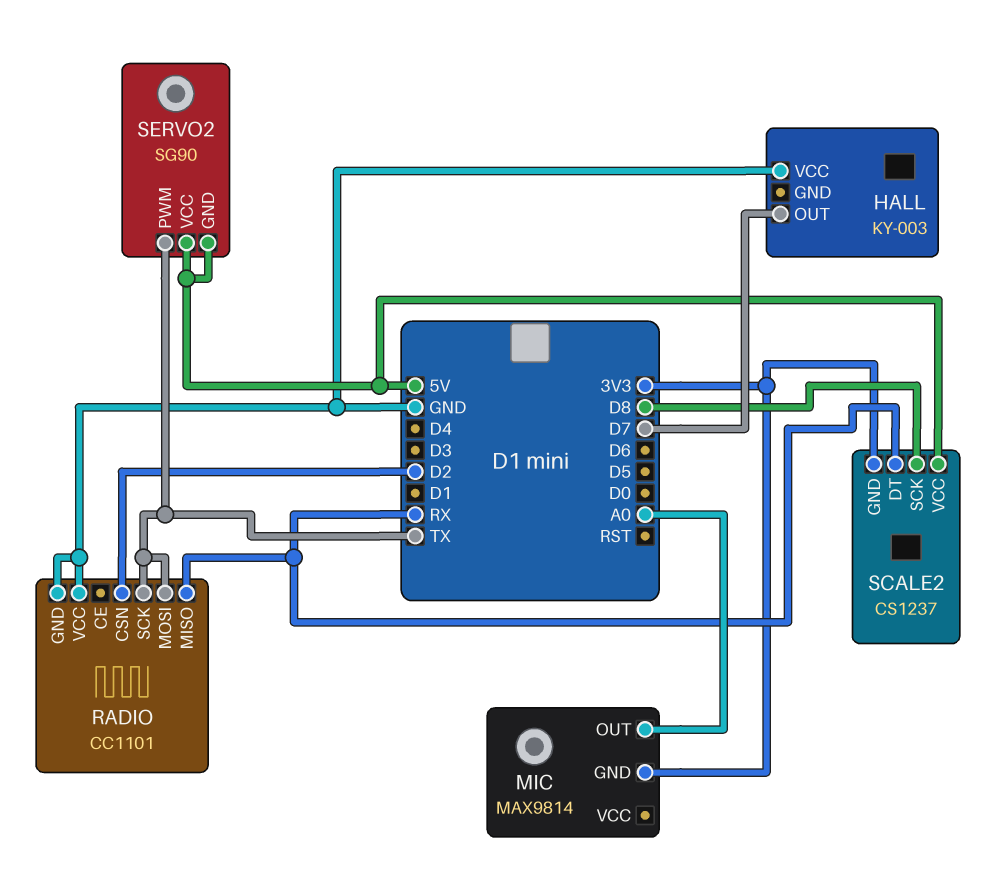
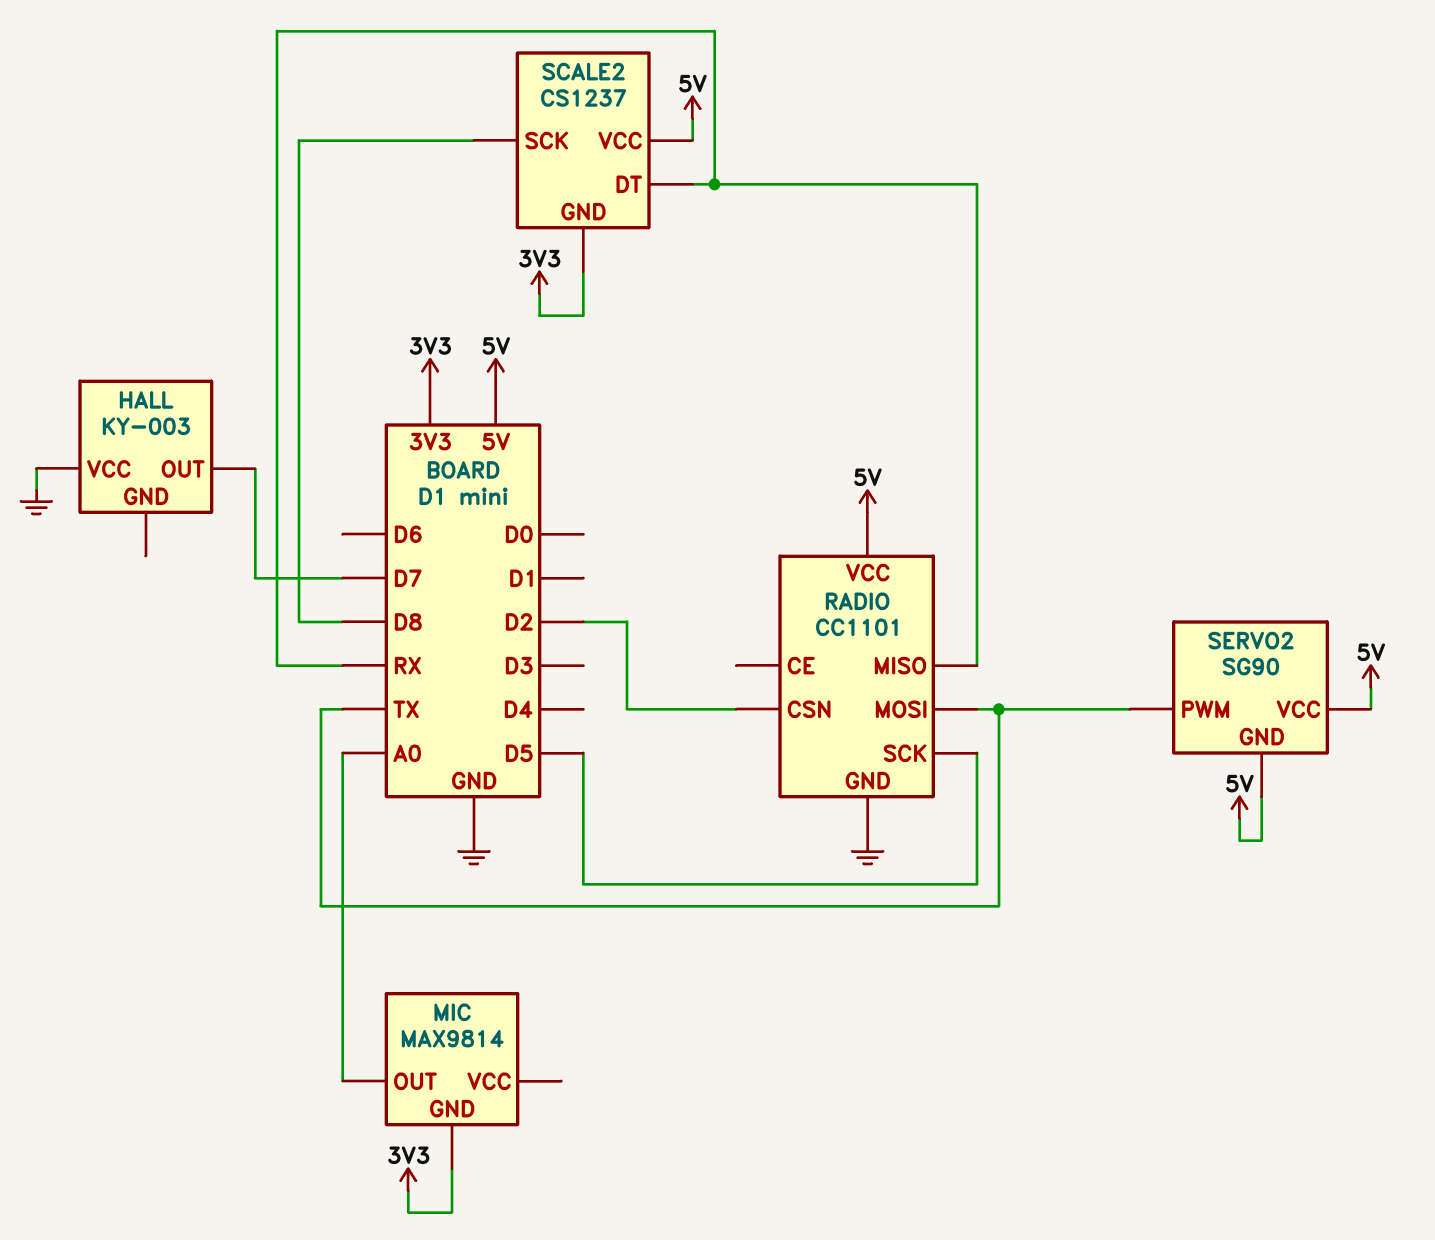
RADIO pin SCK: TX -> D5
RADIO pin VCC: GND -> 5V

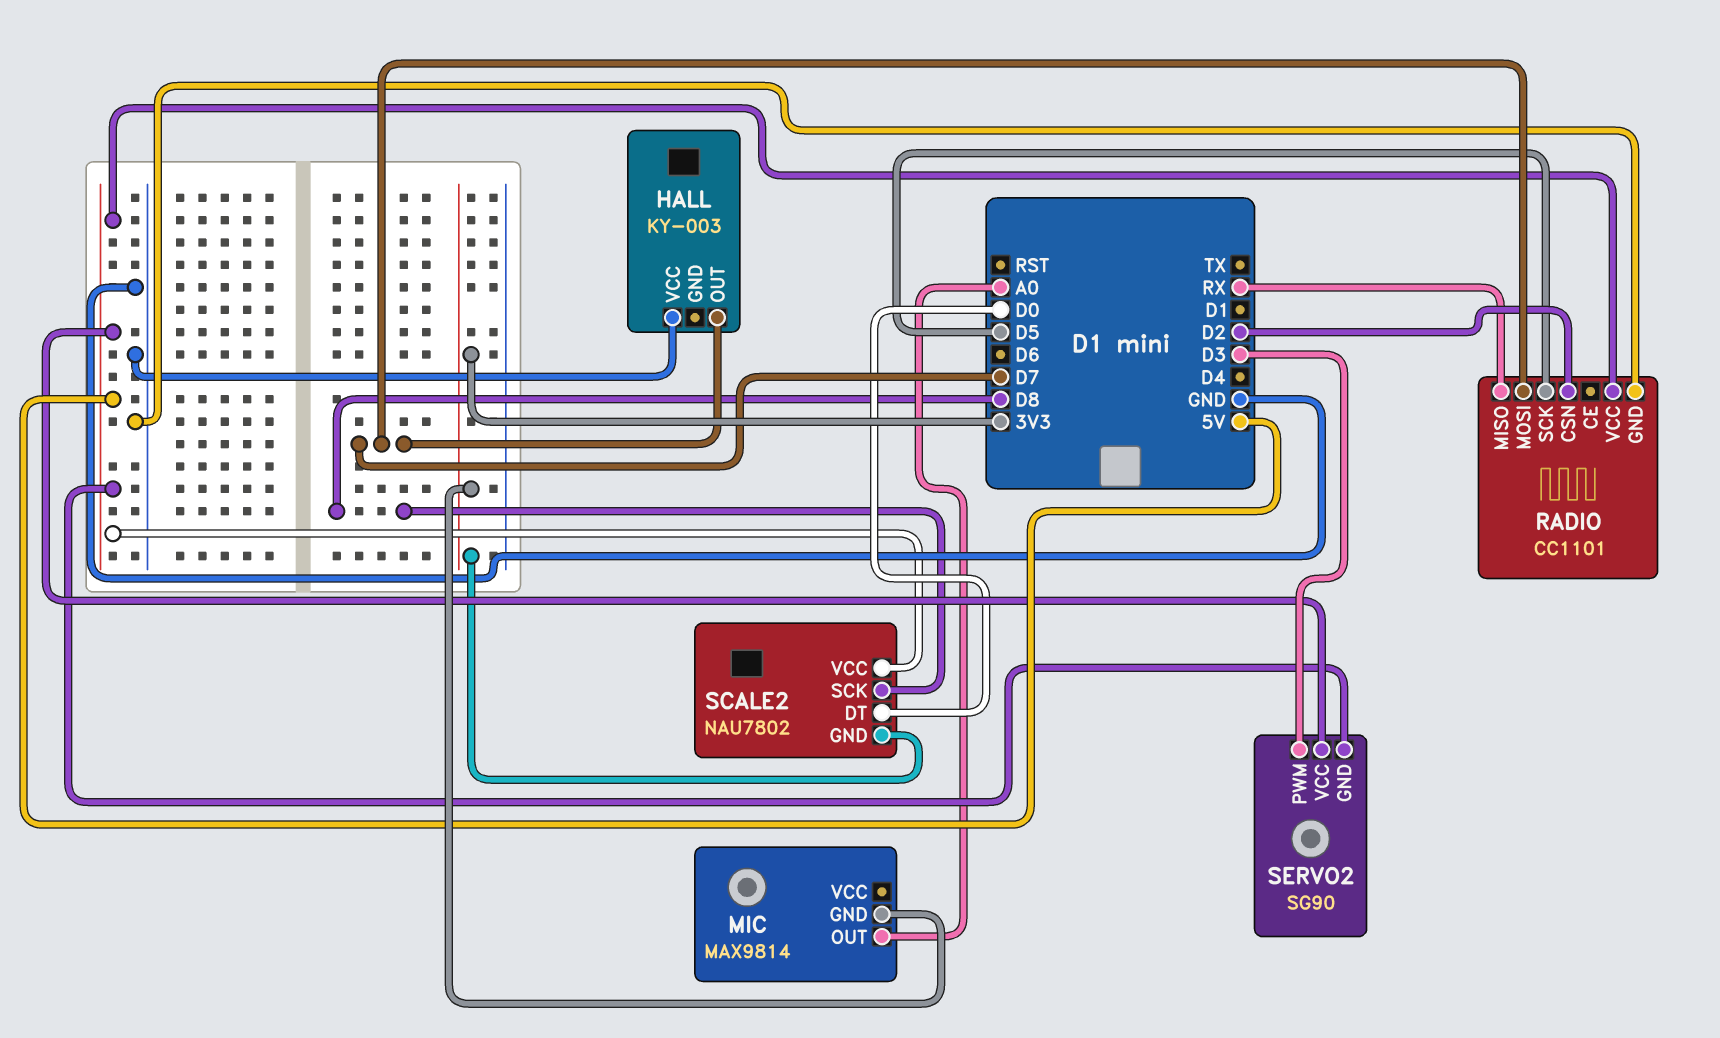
RADIO pin MOSI: TX -> D7
SCALE2: CS1237 -> NAU7802
SCALE2 pin DT: RX -> D0
SERVO2 pin PWM: TX -> D3

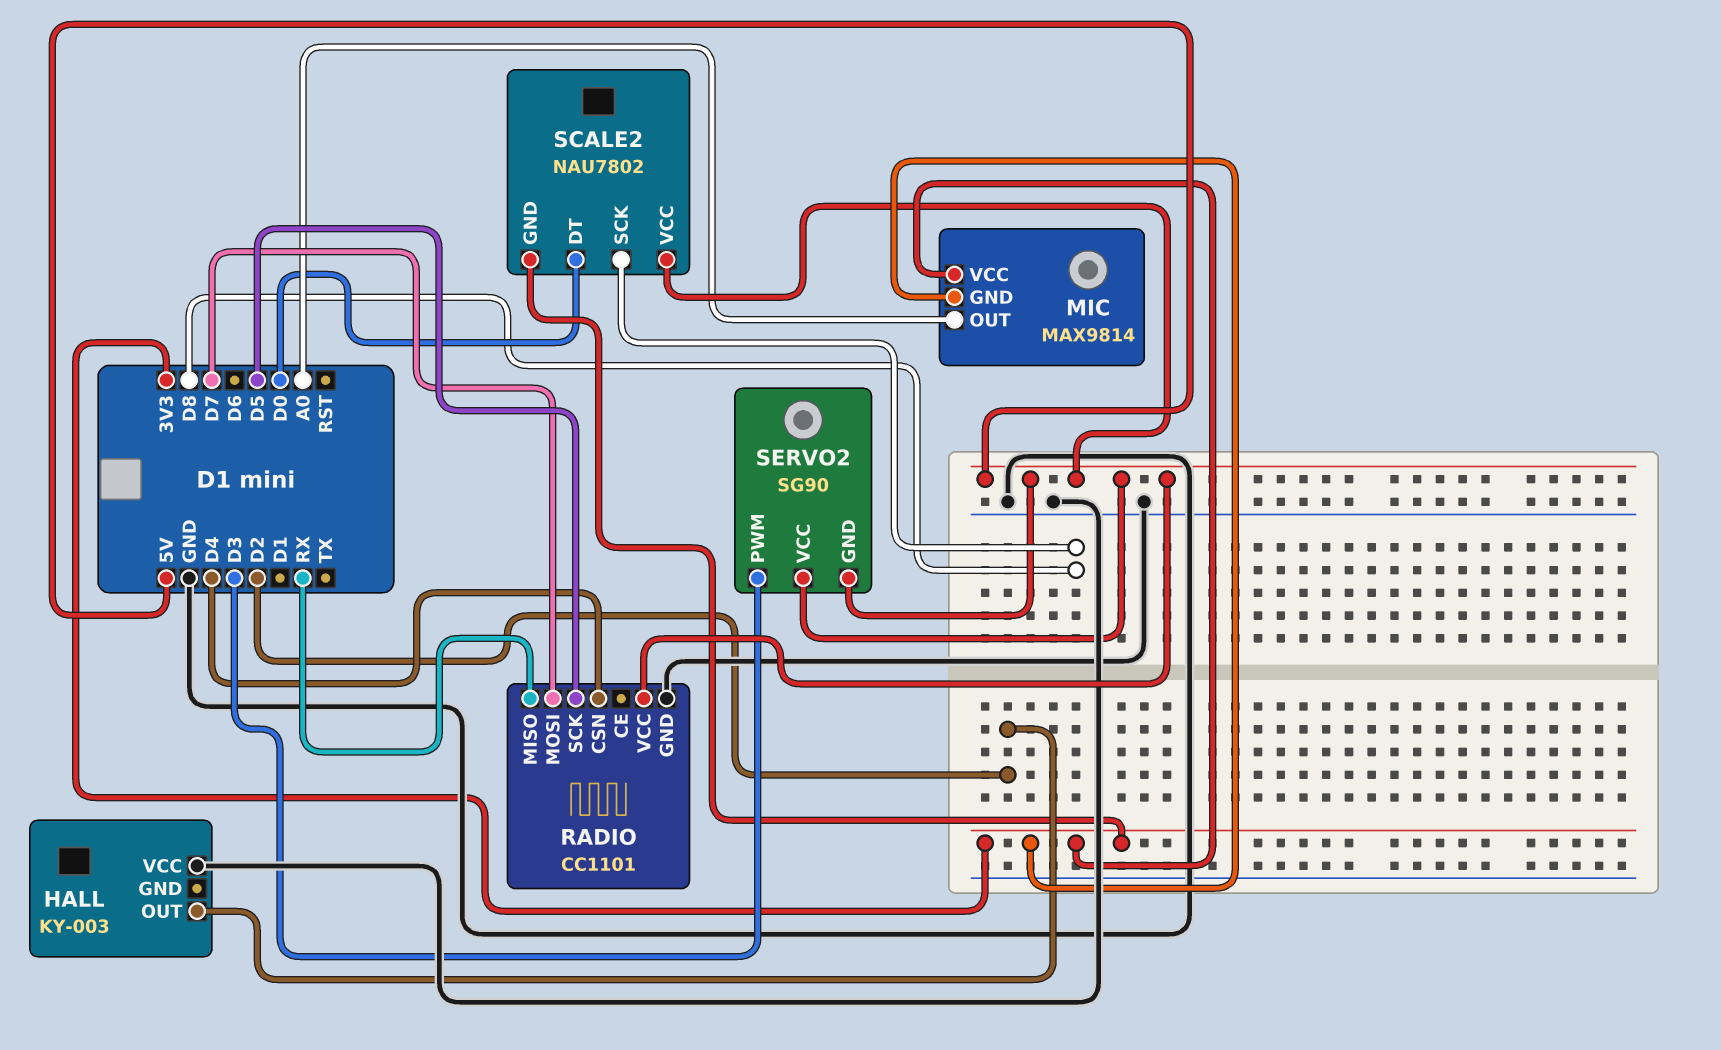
HALL pin OUT: D7 -> D2
MIC pin VCC: none -> 3V3
RADIO pin CSN: D2 -> D4

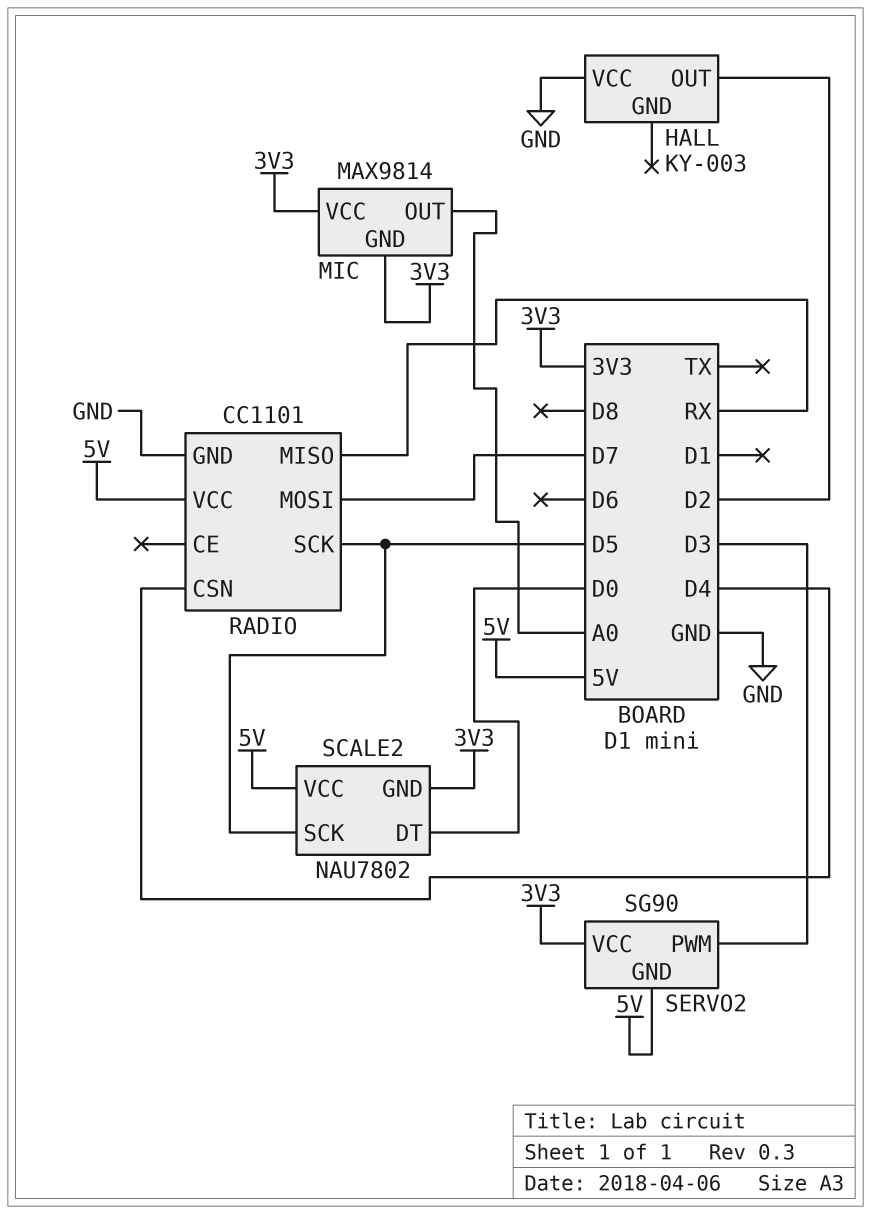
SCALE2 pin SCK: D8 -> D5
SERVO2 pin VCC: 5V -> 3V3

